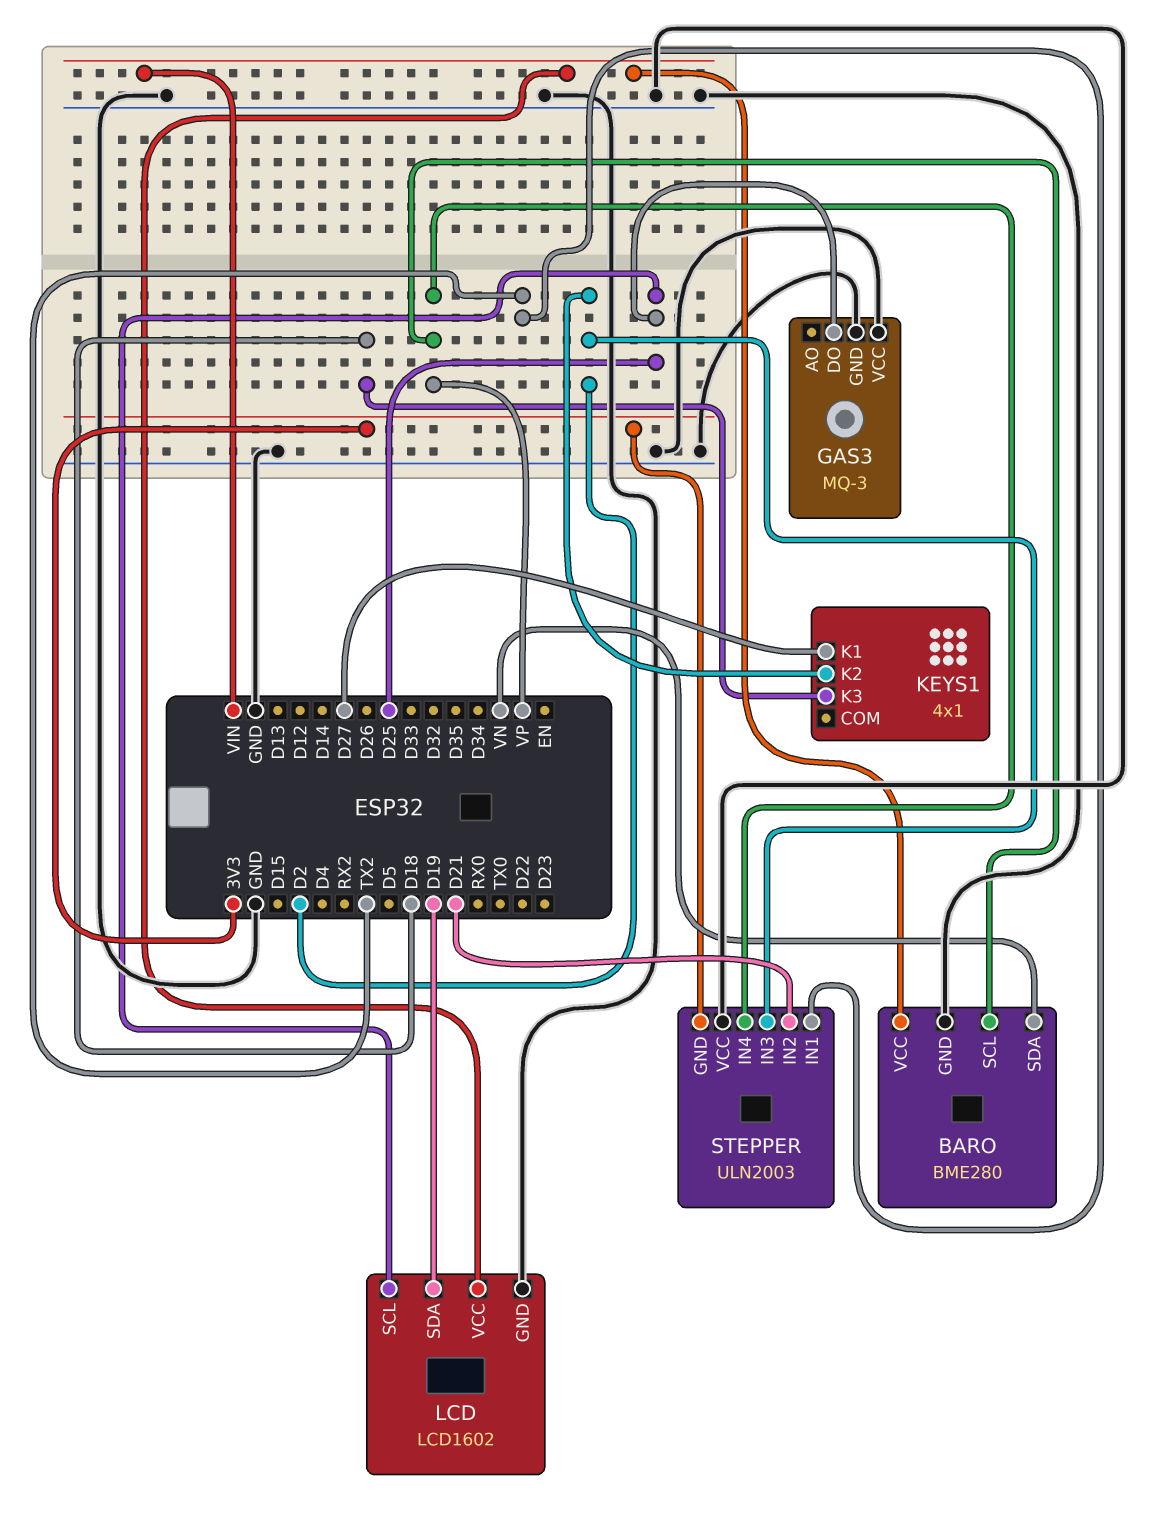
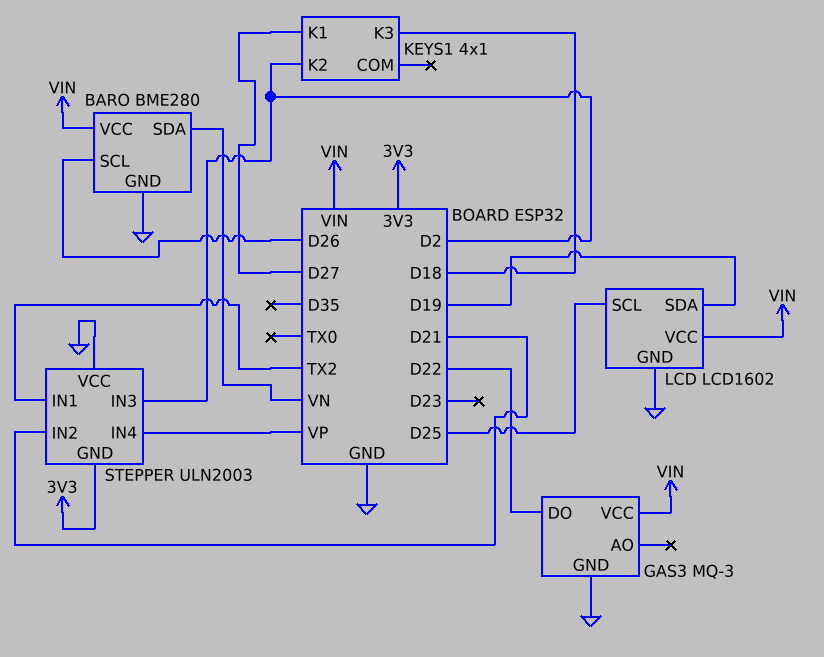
BARO pin SCL: VP -> D26
GAS3 pin DO: D25 -> D22
GAS3 pin VCC: GND -> VIN

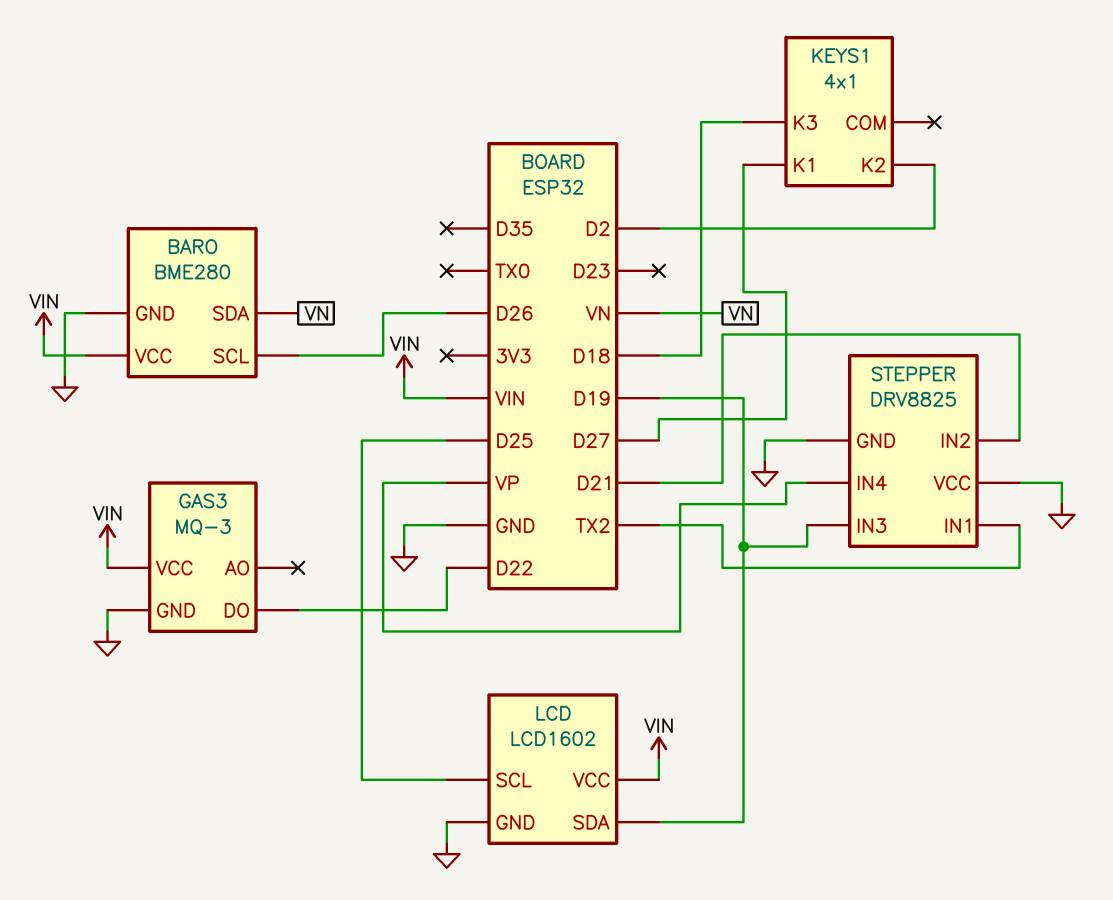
STEPPER: ULN2003 -> DRV8825
STEPPER pin GND: 3V3 -> GND
STEPPER pin IN3: D2 -> D19

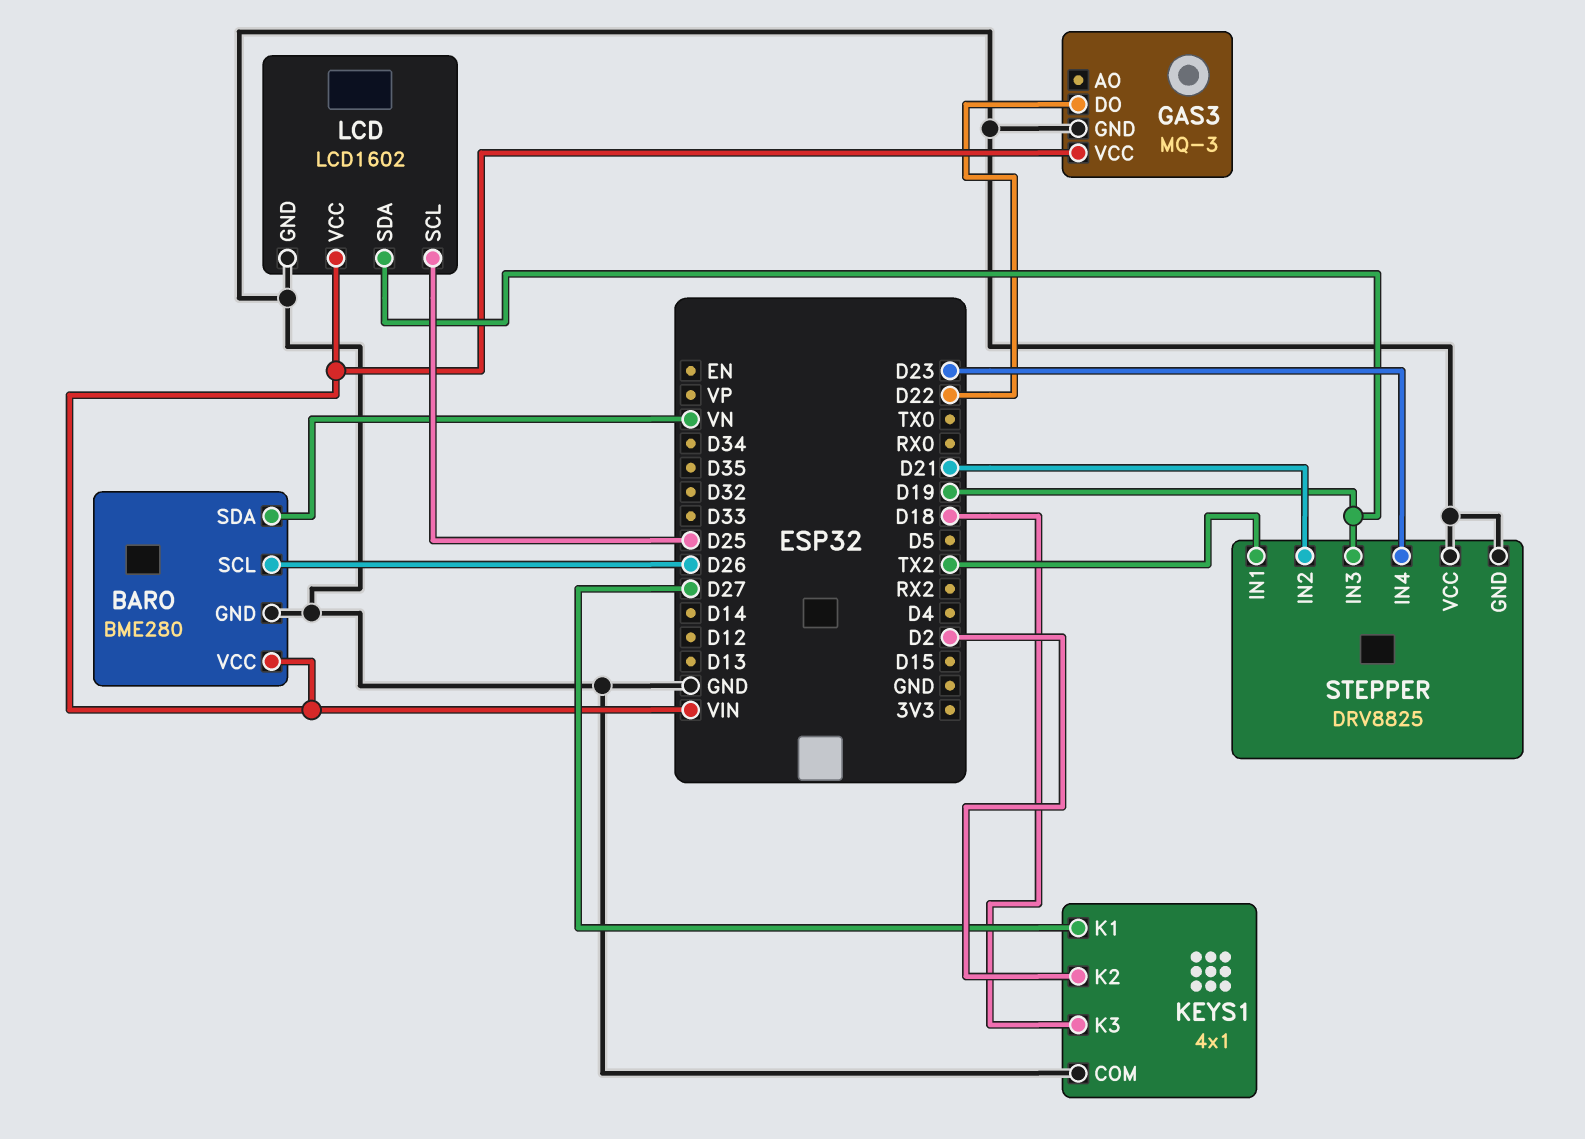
KEYS1 pin COM: none -> GND
STEPPER pin IN4: VP -> D23

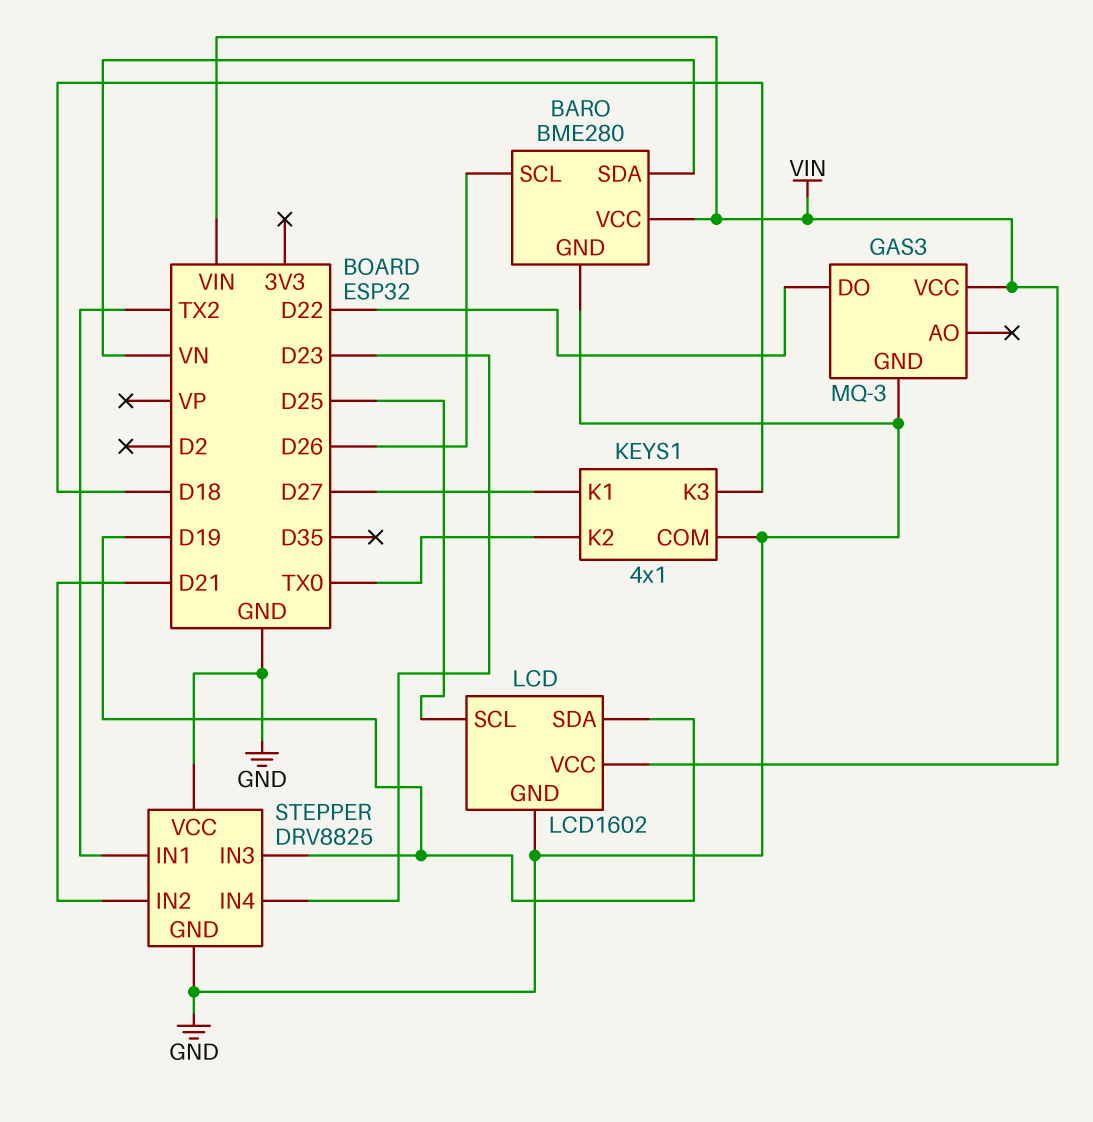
KEYS1 pin K2: D2 -> TX0

